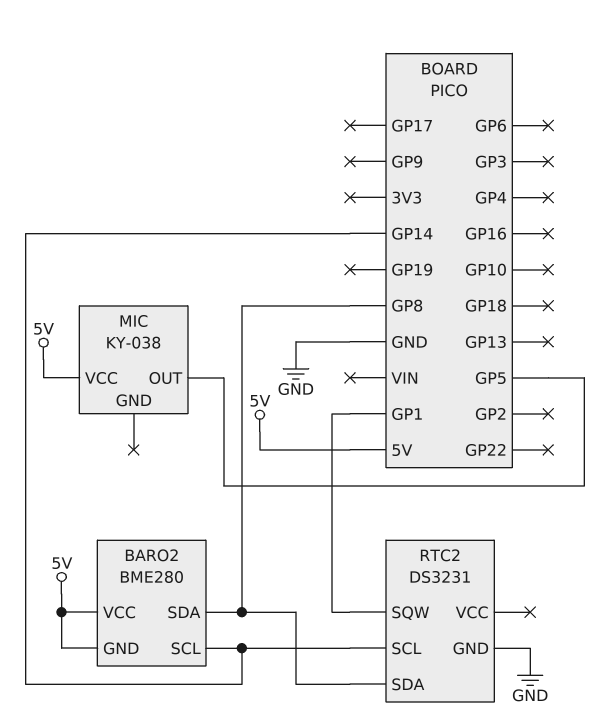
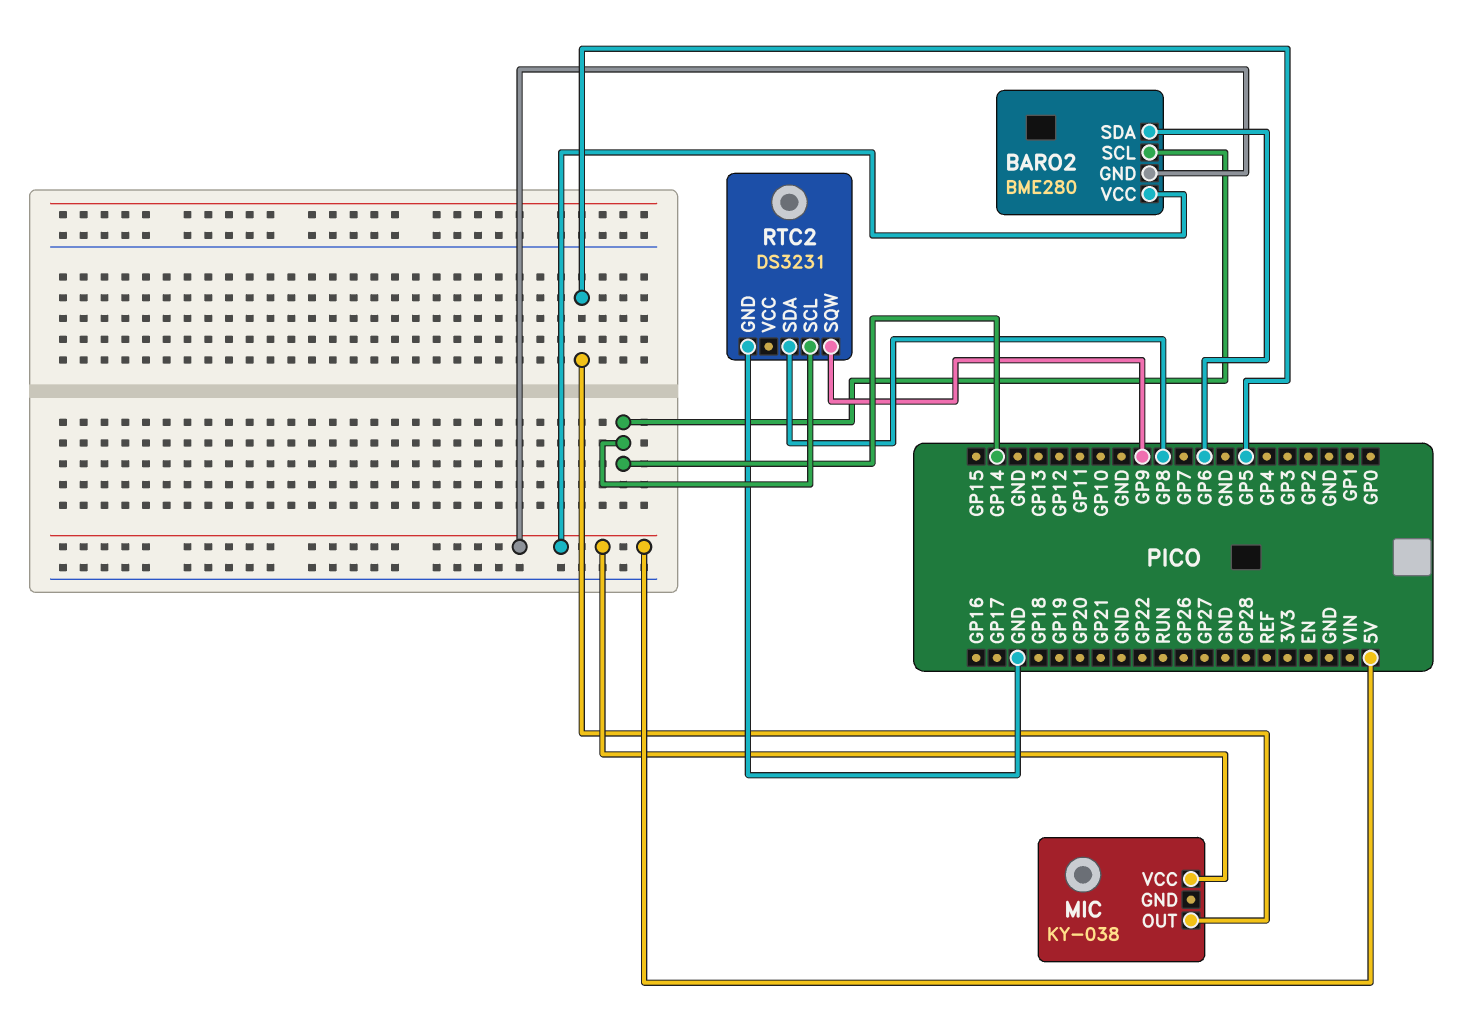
BARO2 pin SDA: GP8 -> GP6
RTC2 pin SQW: GP1 -> GP9

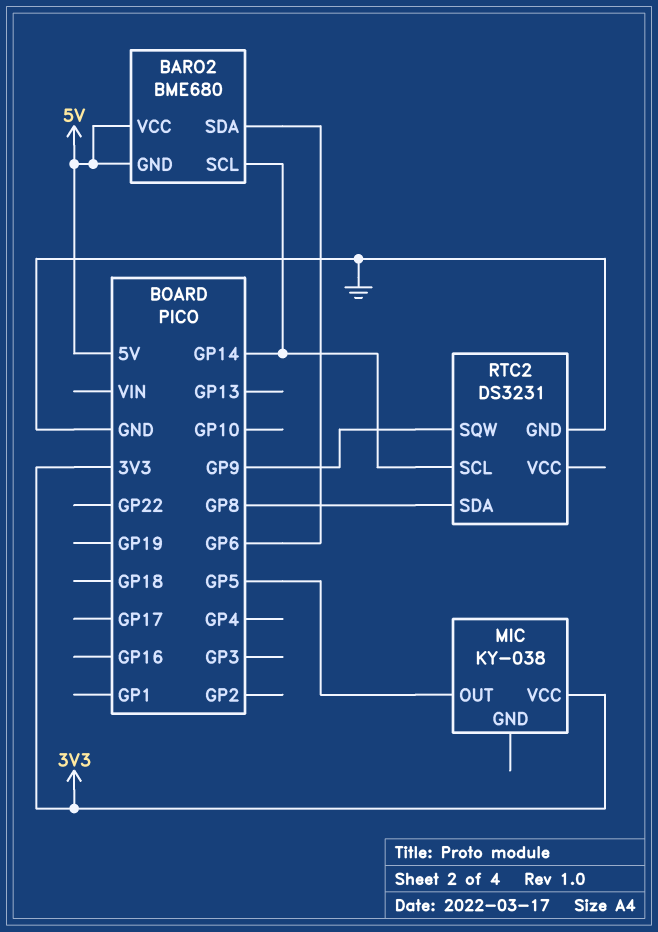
BARO2: BME280 -> BME680
MIC pin VCC: 5V -> 3V3

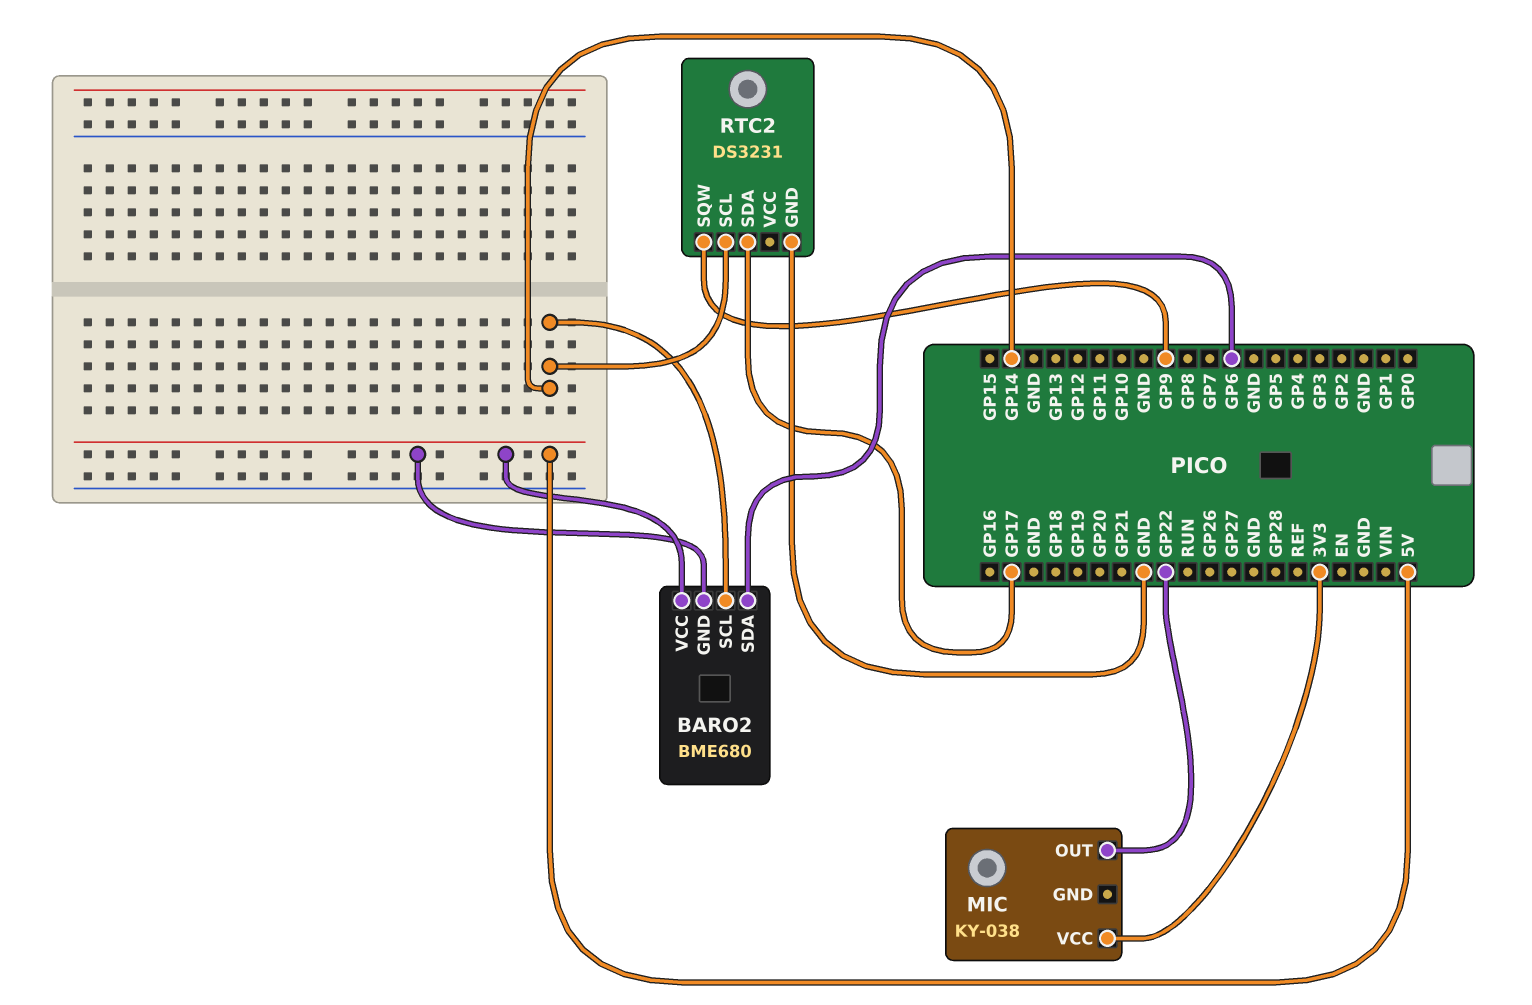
MIC pin OUT: GP5 -> GP22
RTC2 pin SDA: GP8 -> GP17

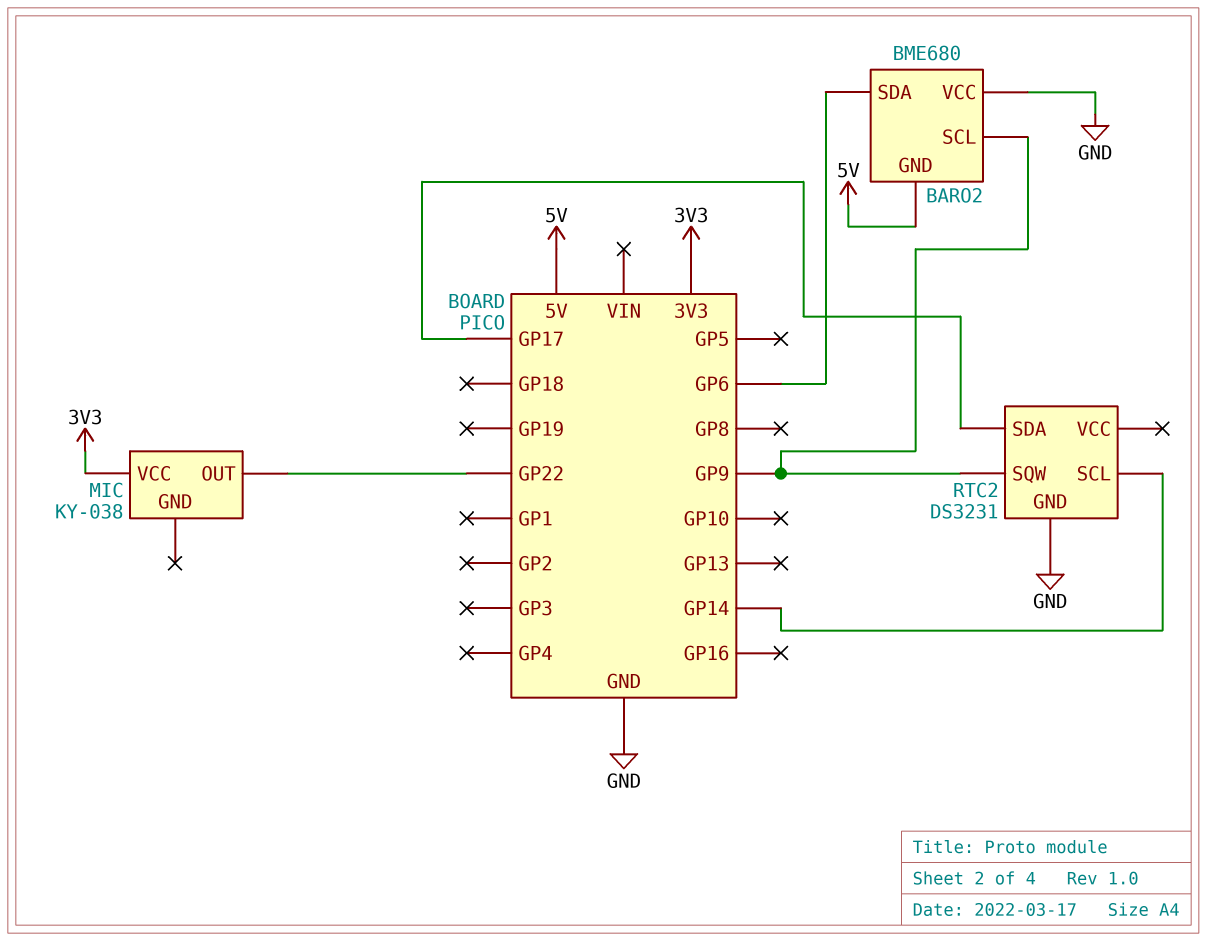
BARO2 pin SCL: GP14 -> GP9
BARO2 pin VCC: 5V -> GND

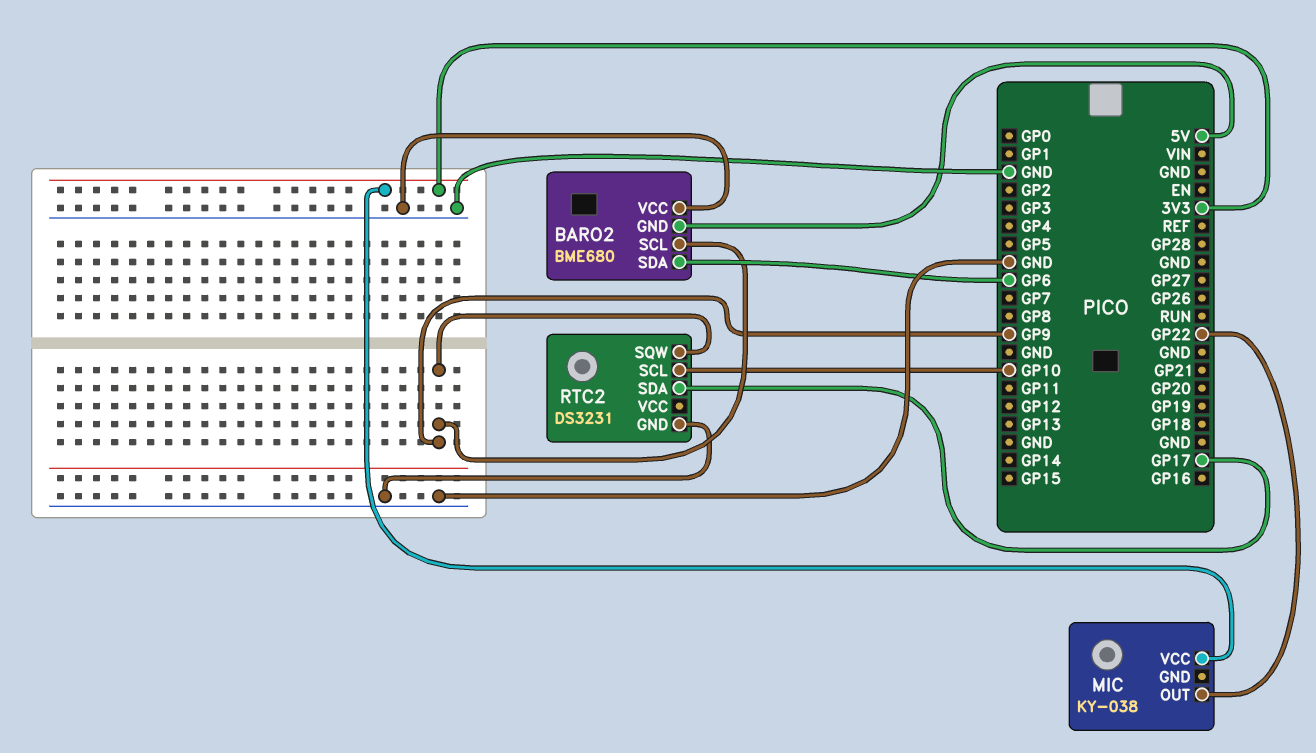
RTC2 pin SCL: GP14 -> GP10

